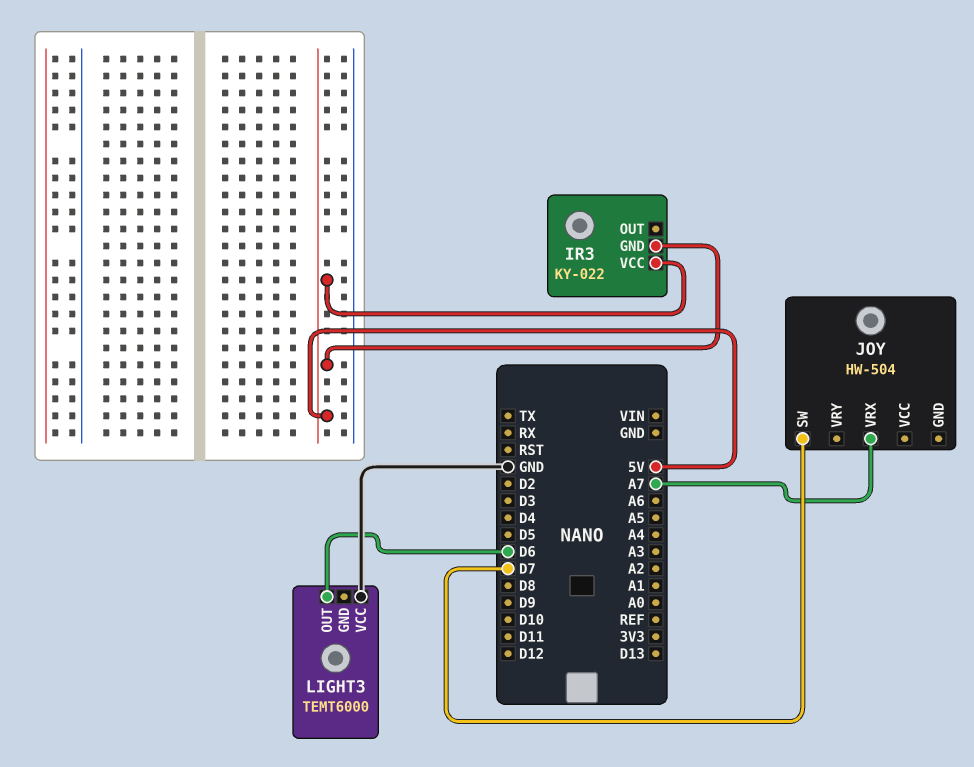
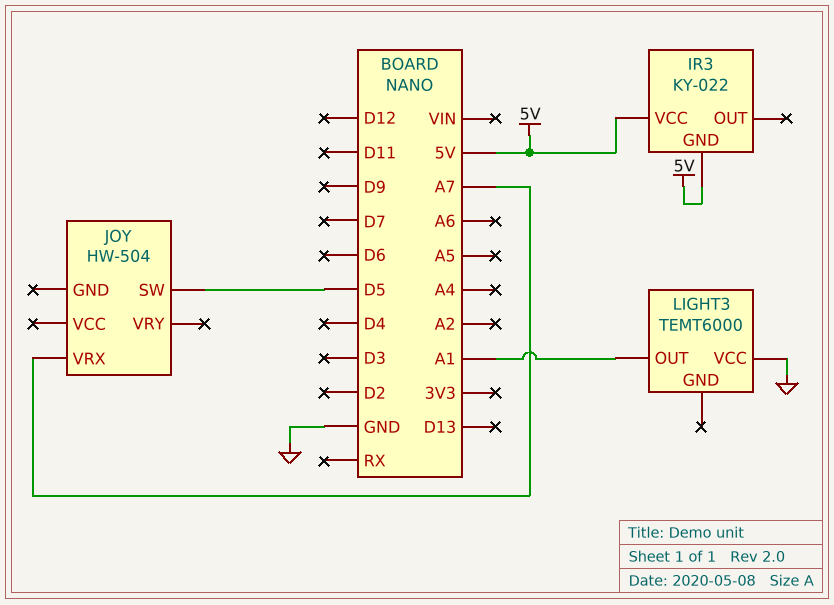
JOY pin SW: D7 -> D5
LIGHT3 pin OUT: D6 -> A1

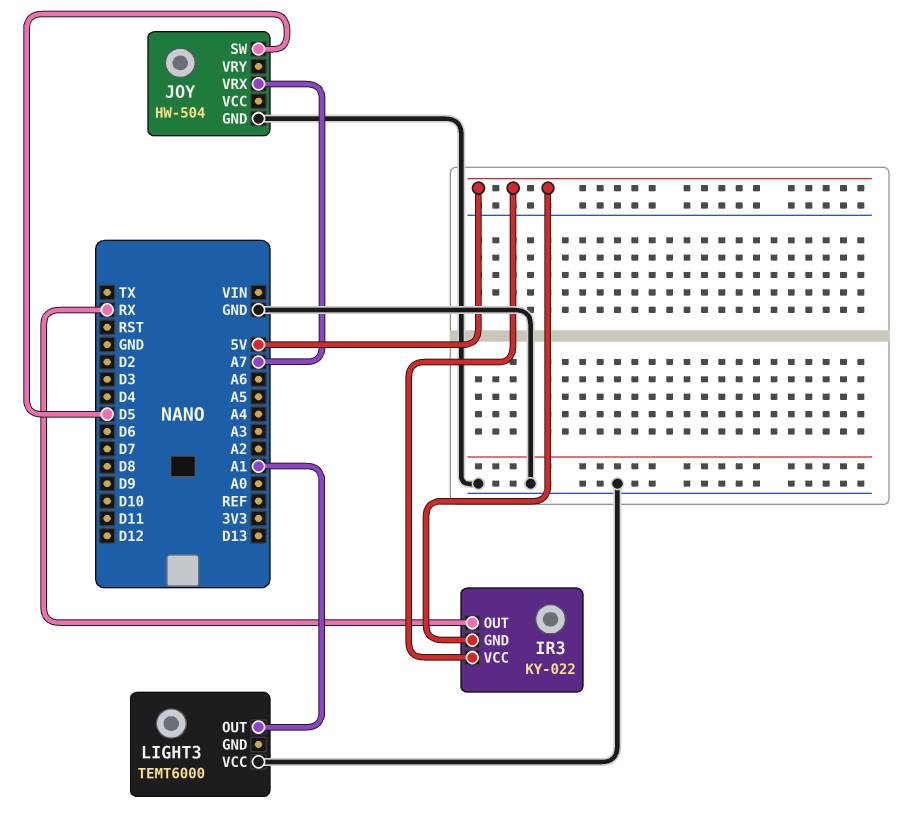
IR3 pin OUT: none -> RX
JOY pin GND: none -> GND

